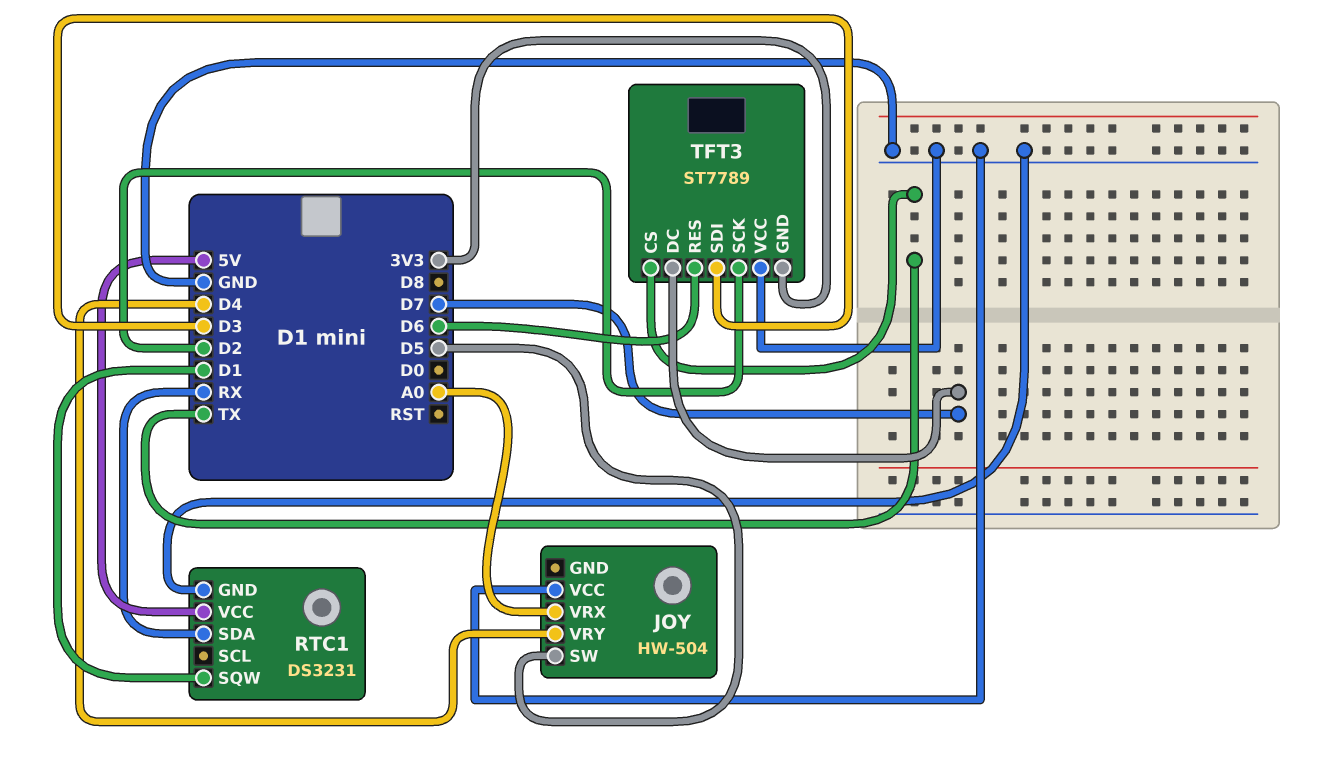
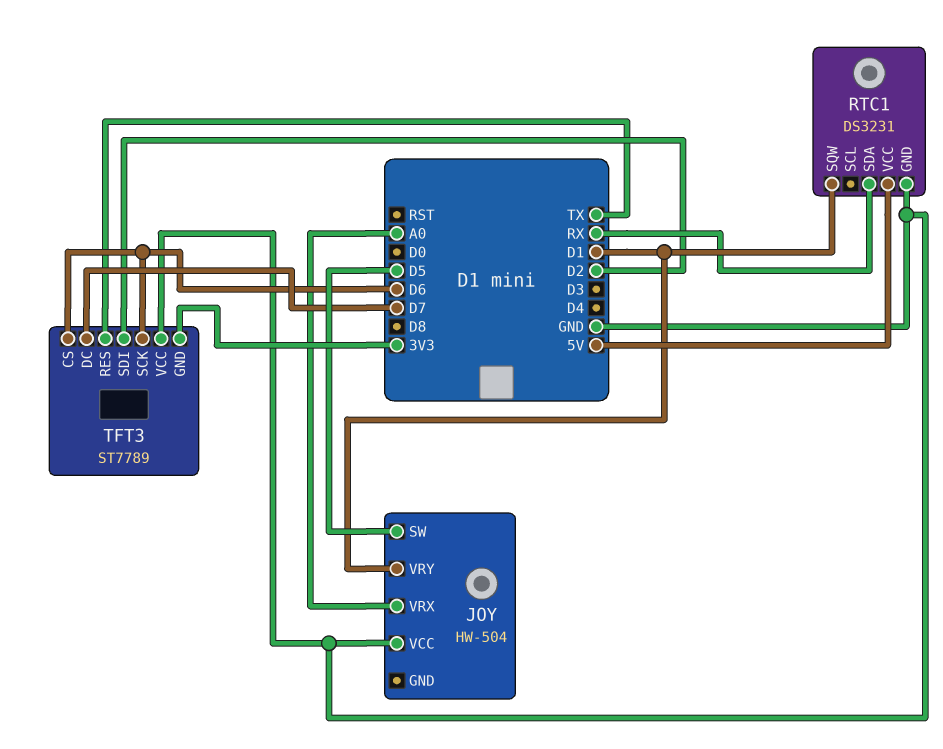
JOY pin VRY: D4 -> D1
TFT3 pin CS: TX -> D6
TFT3 pin RES: D6 -> TX
TFT3 pin SCK: D2 -> D6
TFT3 pin SDI: D3 -> D2

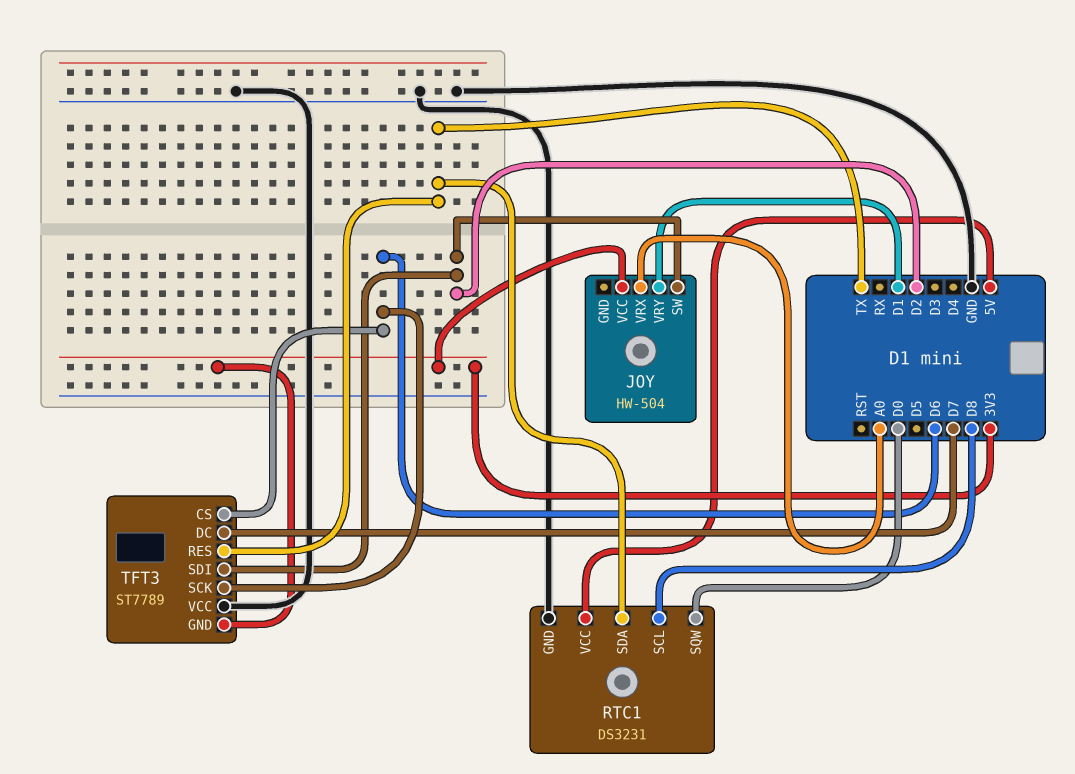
JOY pin SW: D5 -> D2
JOY pin VCC: GND -> 3V3
RTC1 pin SCL: none -> D8
RTC1 pin SDA: RX -> TX
RTC1 pin SQW: D1 -> D0

